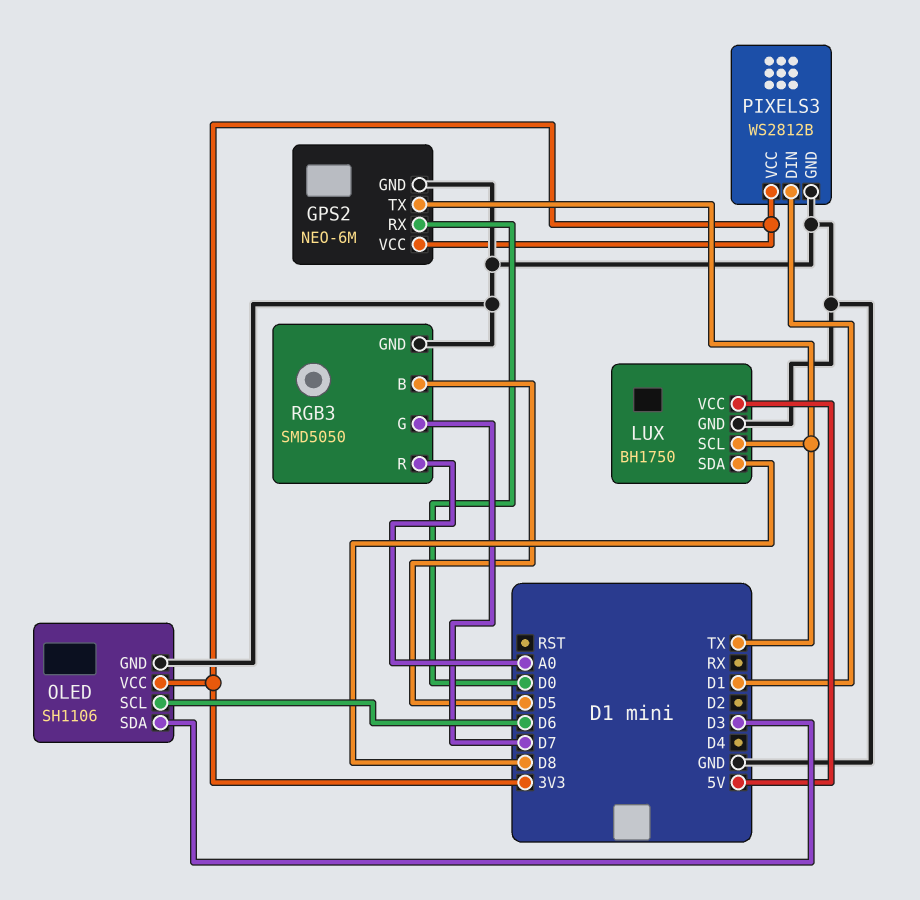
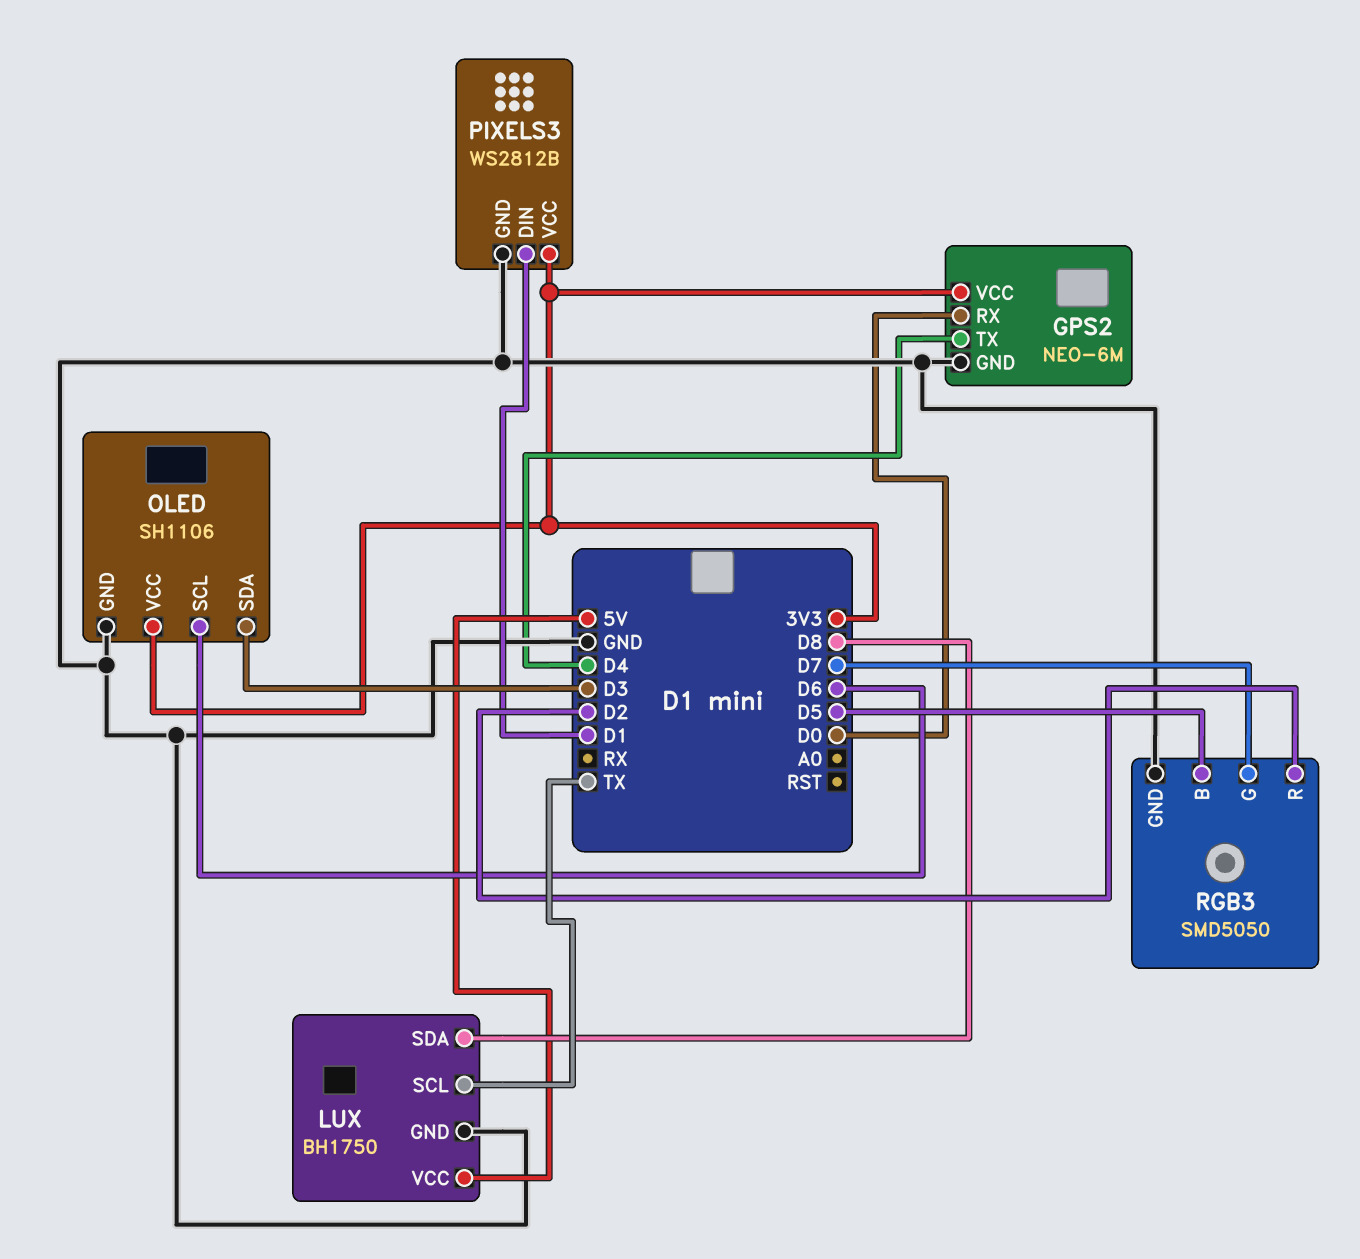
GPS2 pin TX: TX -> D4
RGB3 pin R: A0 -> D2

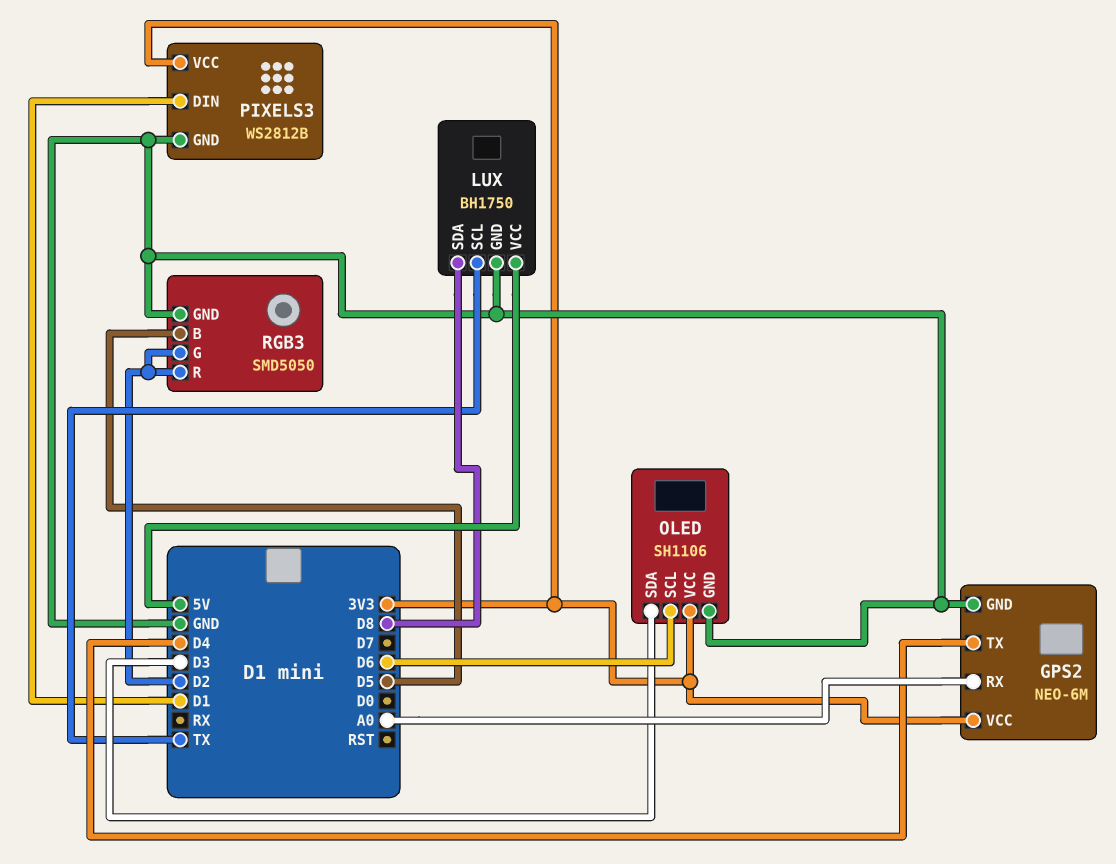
GPS2 pin RX: D0 -> A0
RGB3 pin G: D7 -> D2

